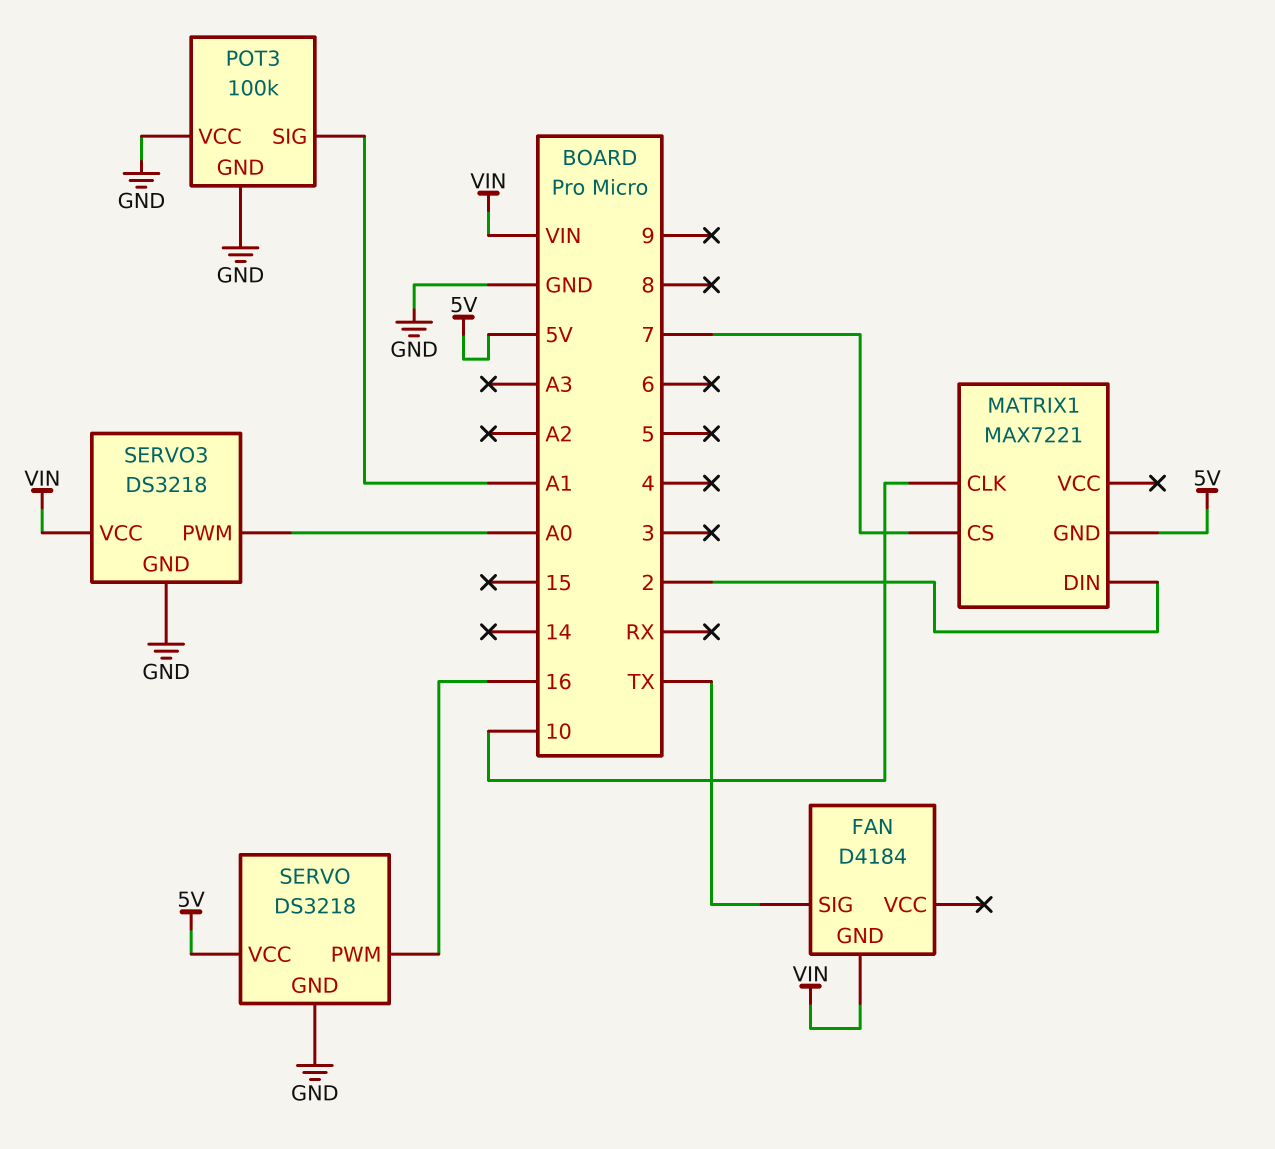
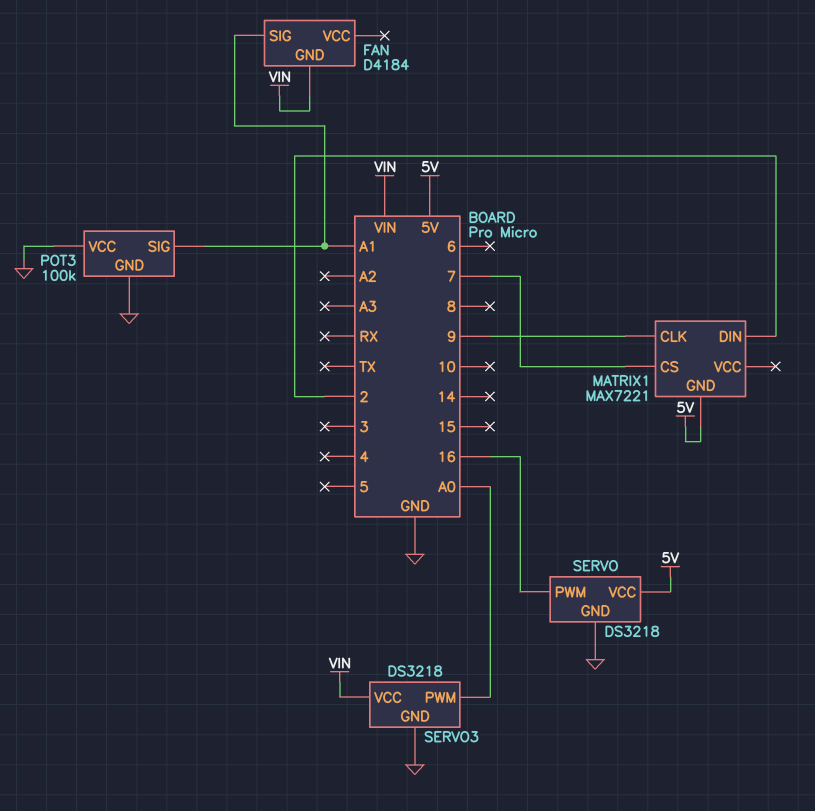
FAN pin SIG: TX -> A1
MATRIX1 pin CLK: 10 -> 9

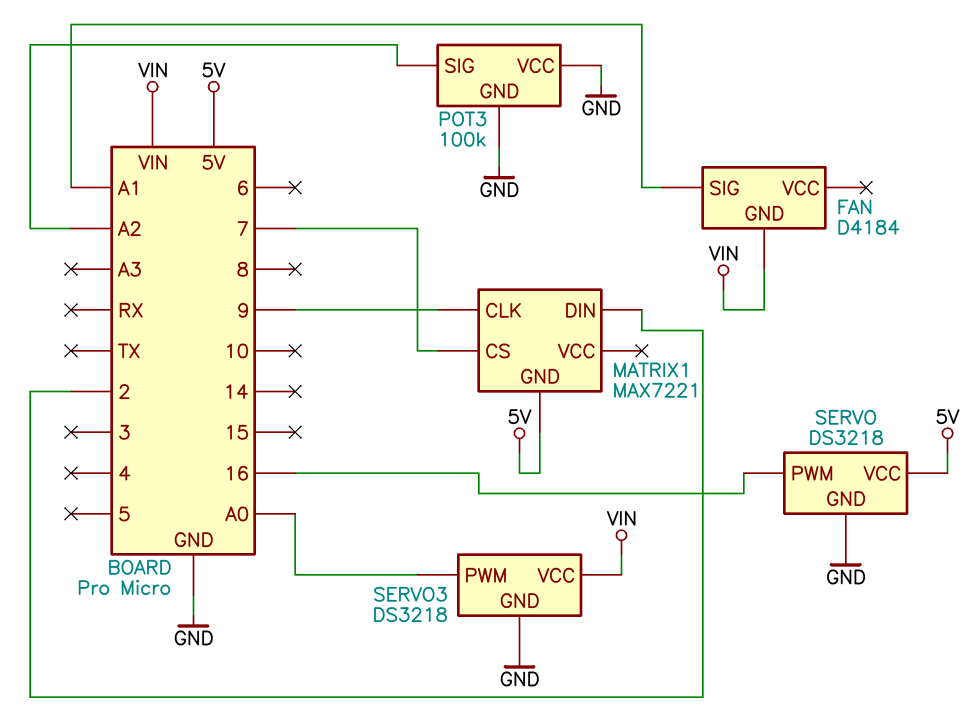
POT3 pin SIG: A1 -> A2

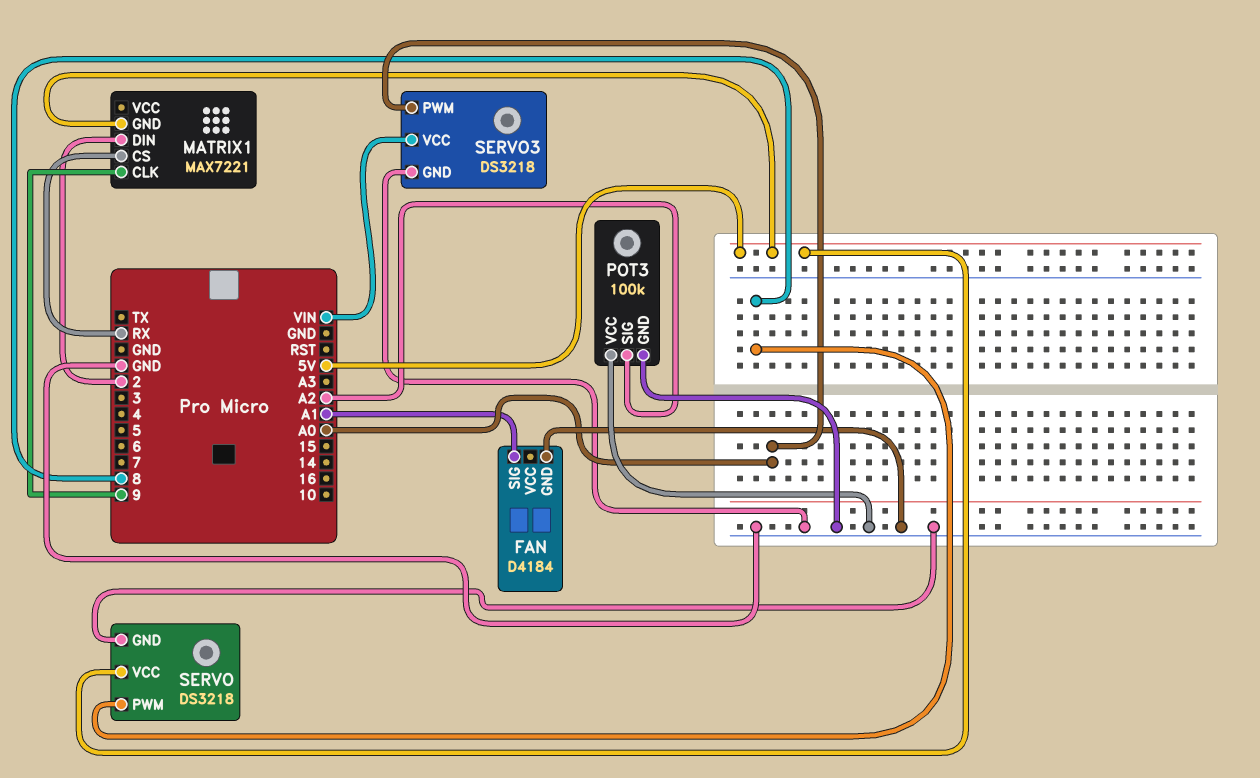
FAN pin GND: VIN -> GND
MATRIX1 pin CS: 7 -> RX
SERVO pin PWM: 16 -> 8

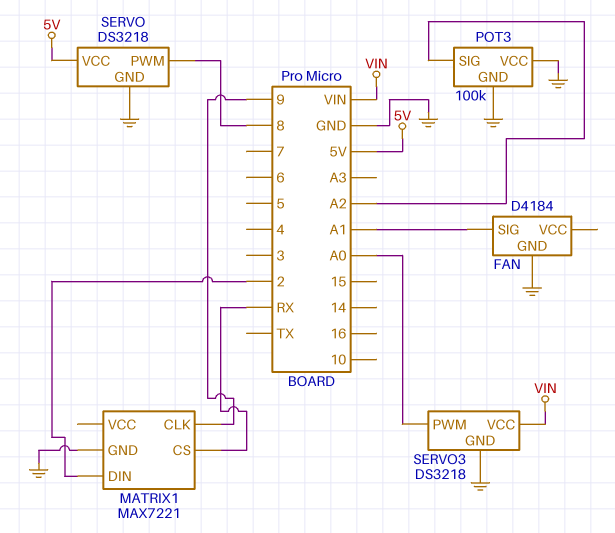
MATRIX1 pin GND: 5V -> GND

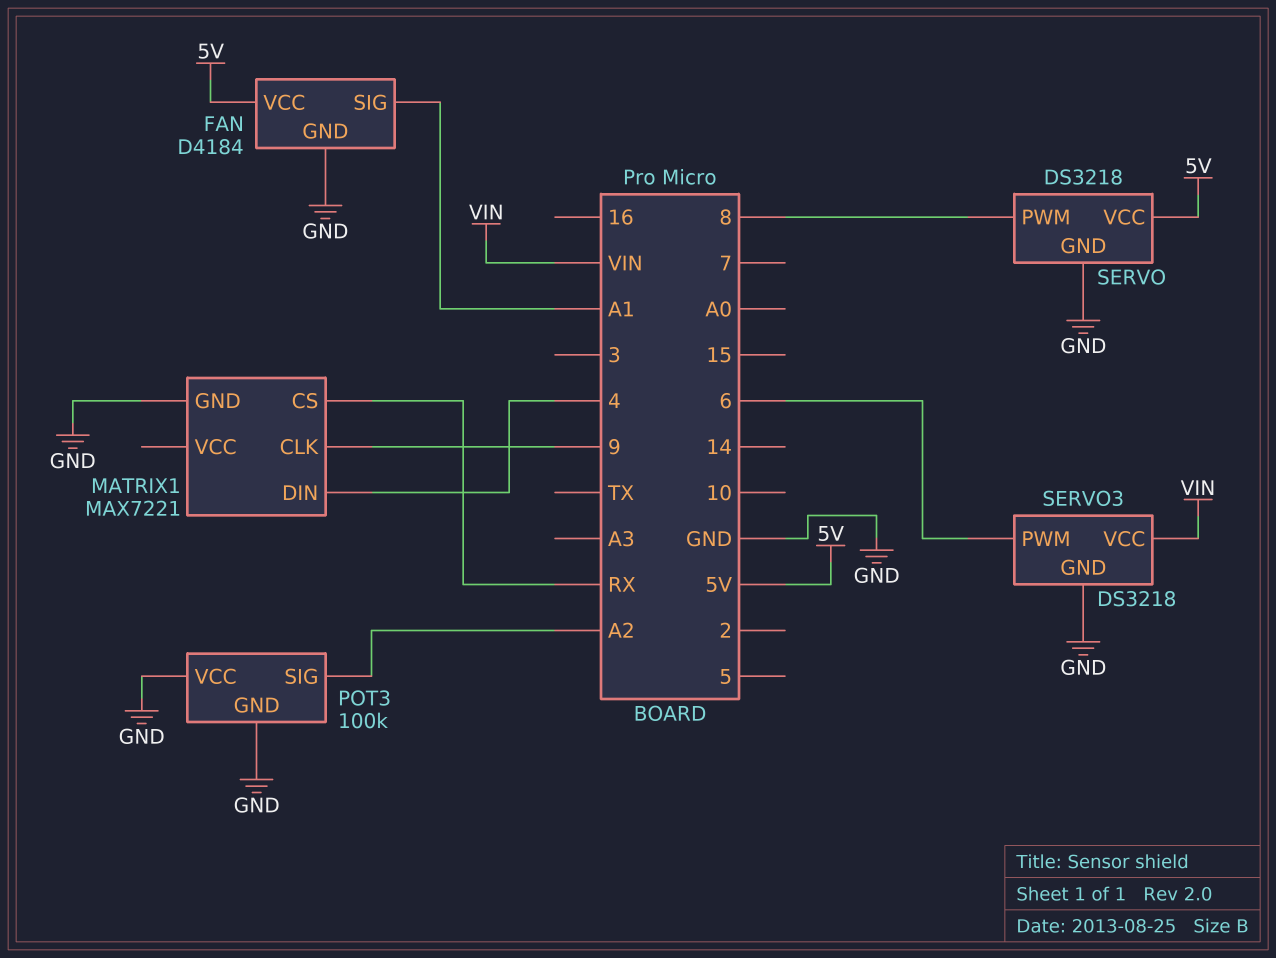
FAN pin VCC: none -> 5V
MATRIX1 pin DIN: 2 -> 4
SERVO3 pin PWM: A0 -> 6

